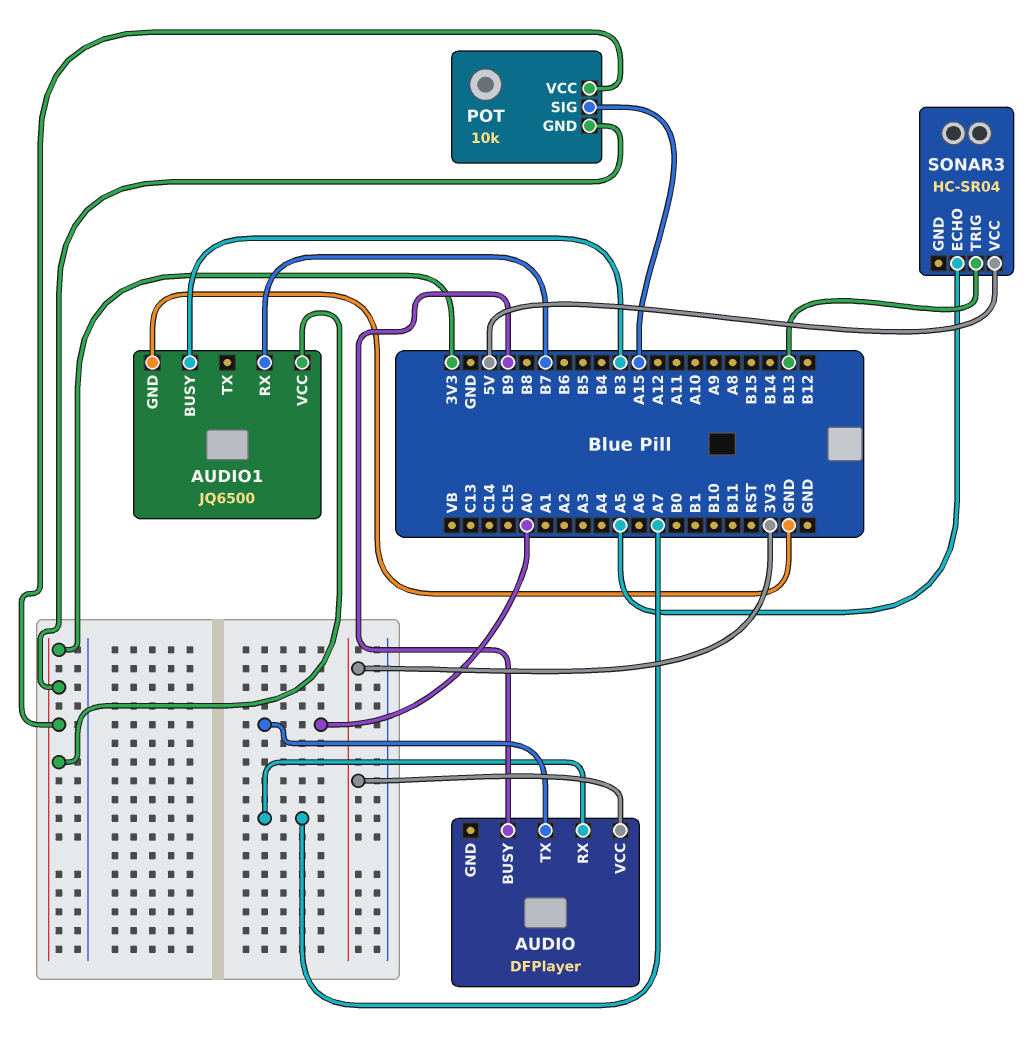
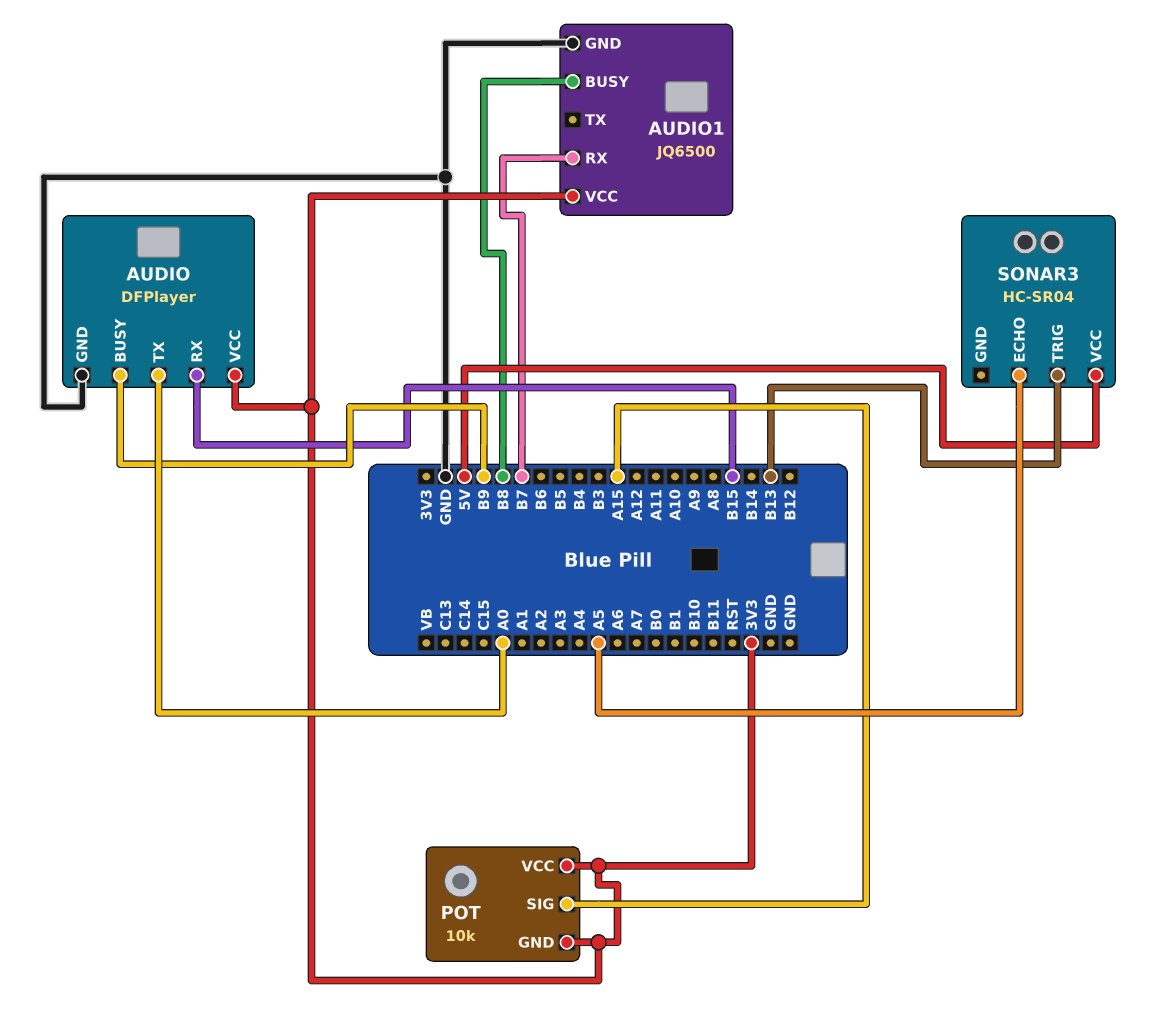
AUDIO pin GND: none -> GND
AUDIO pin RX: A7 -> B15
AUDIO1 pin BUSY: B3 -> B8

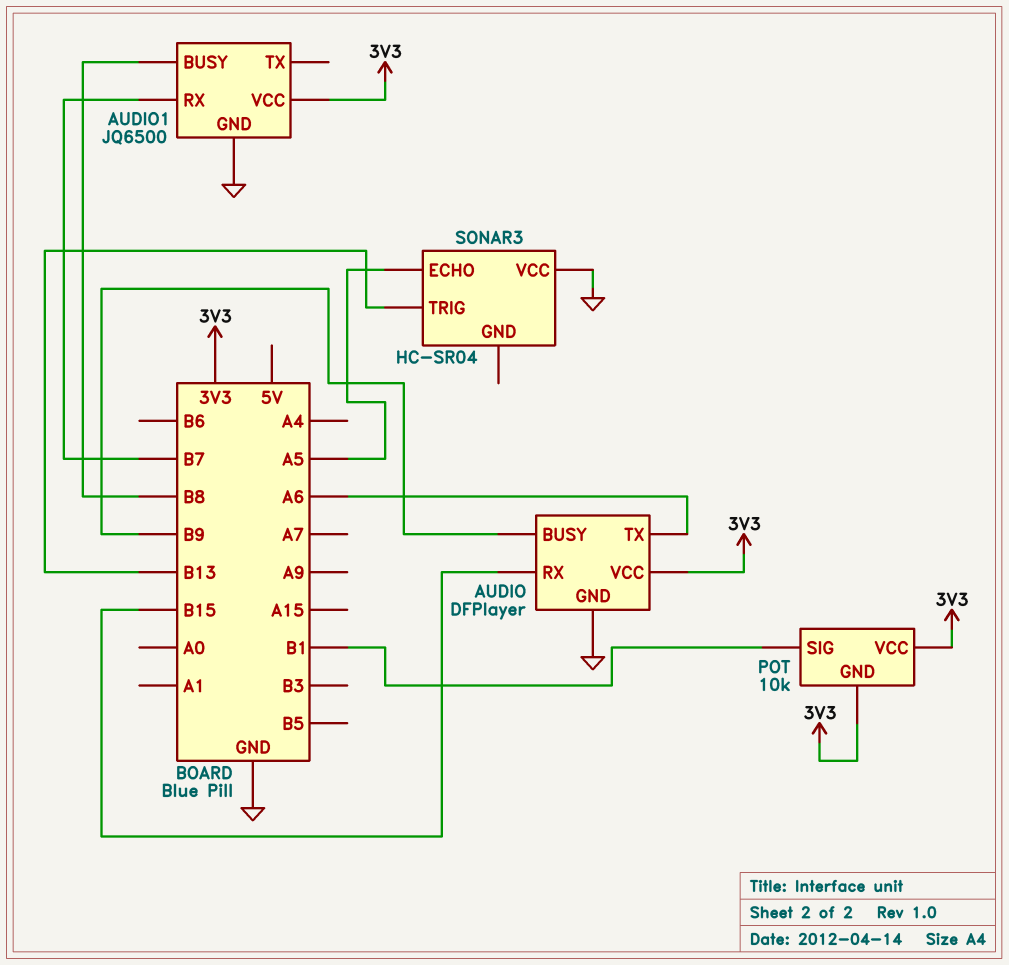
AUDIO pin TX: A0 -> A6
POT pin SIG: A15 -> B1
SONAR3 pin VCC: 5V -> GND

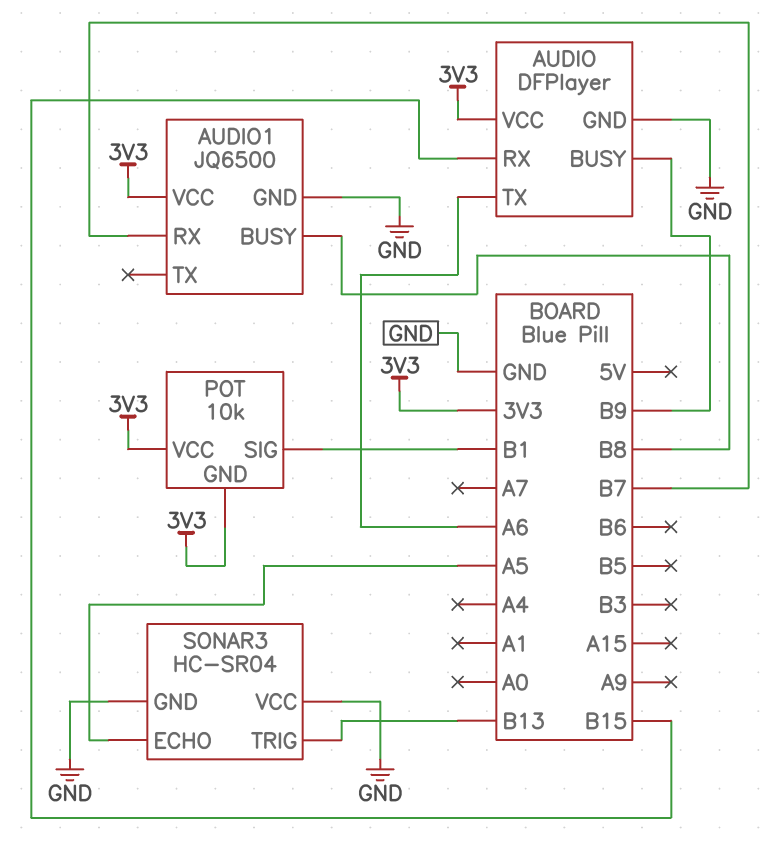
SONAR3 pin GND: none -> GND

